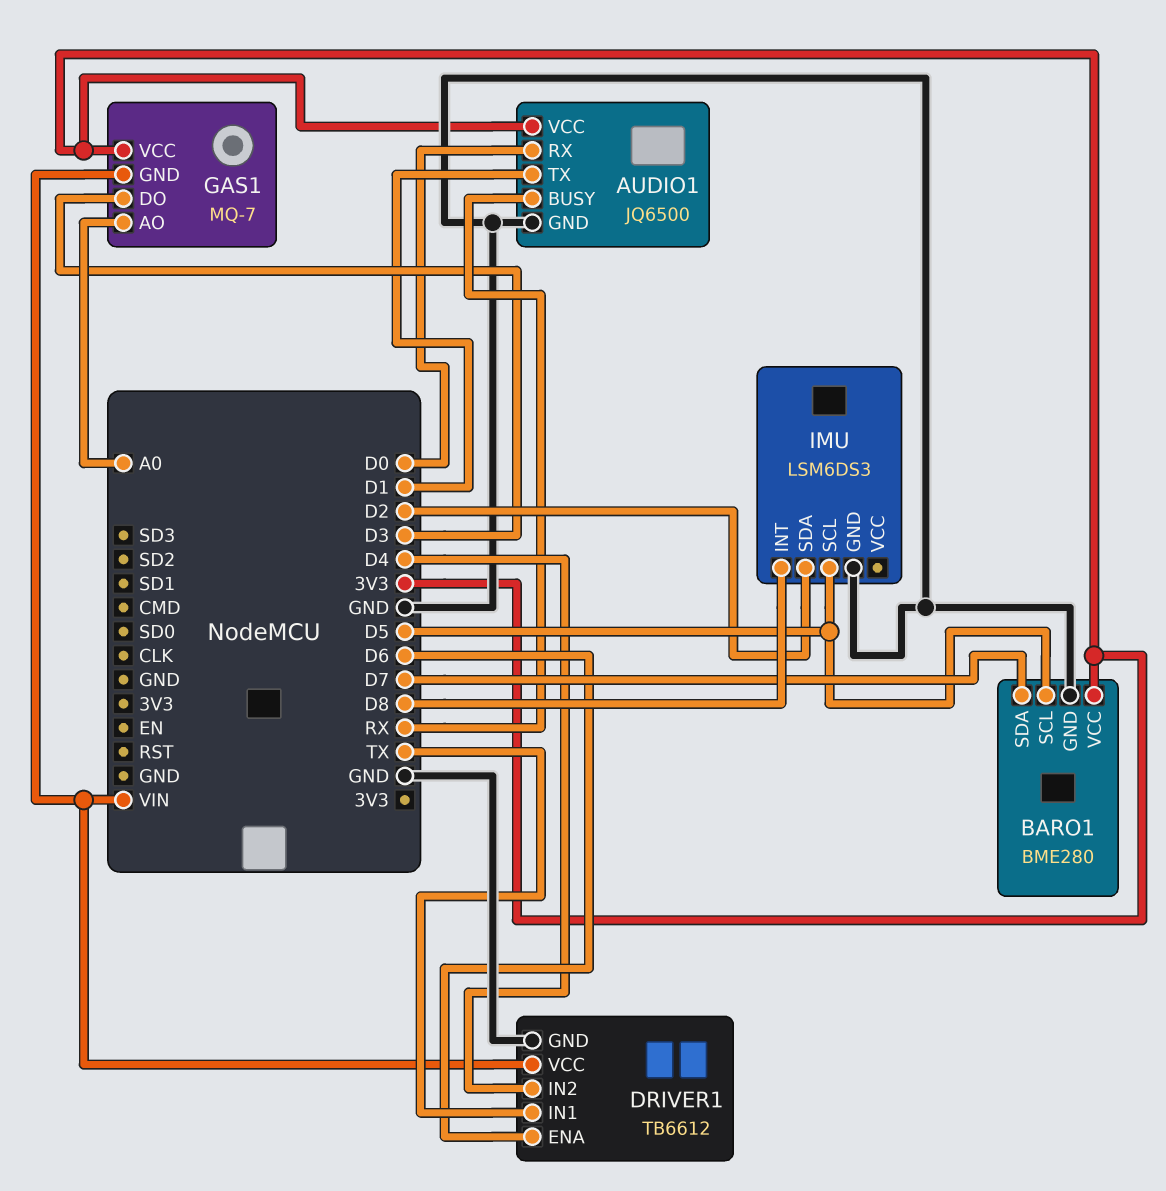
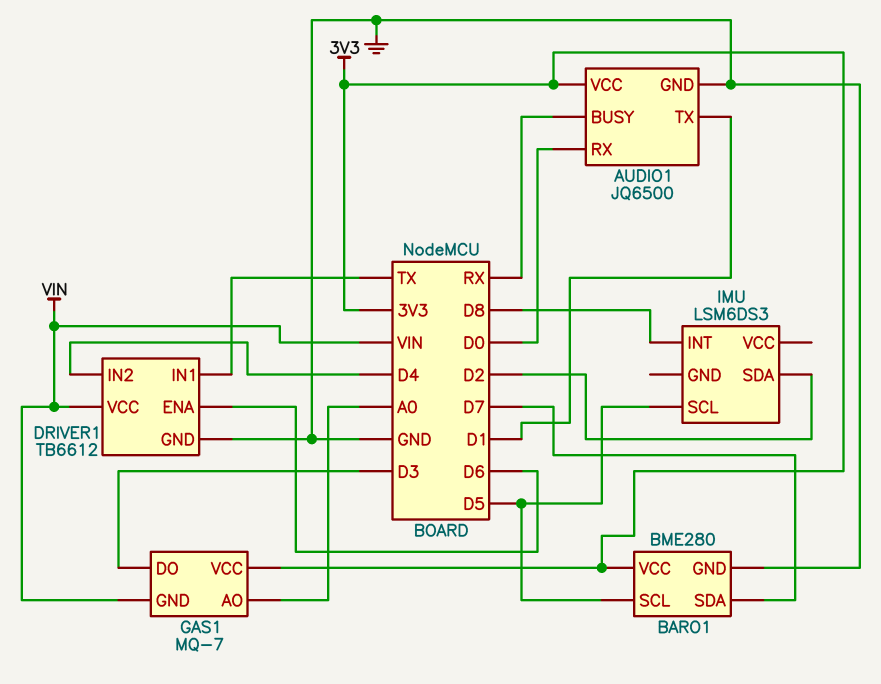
IMU pin GND: GND -> none

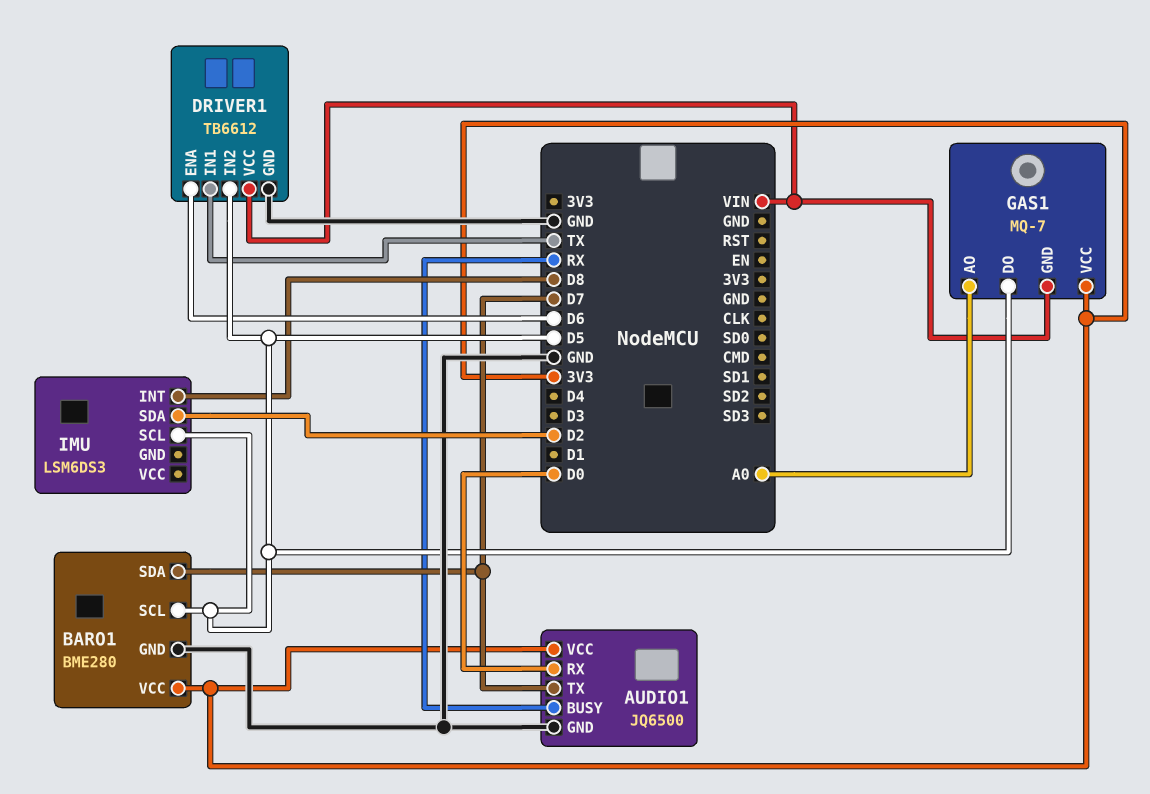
AUDIO1 pin TX: D1 -> D7
DRIVER1 pin IN2: D4 -> D5
GAS1 pin DO: D3 -> D5

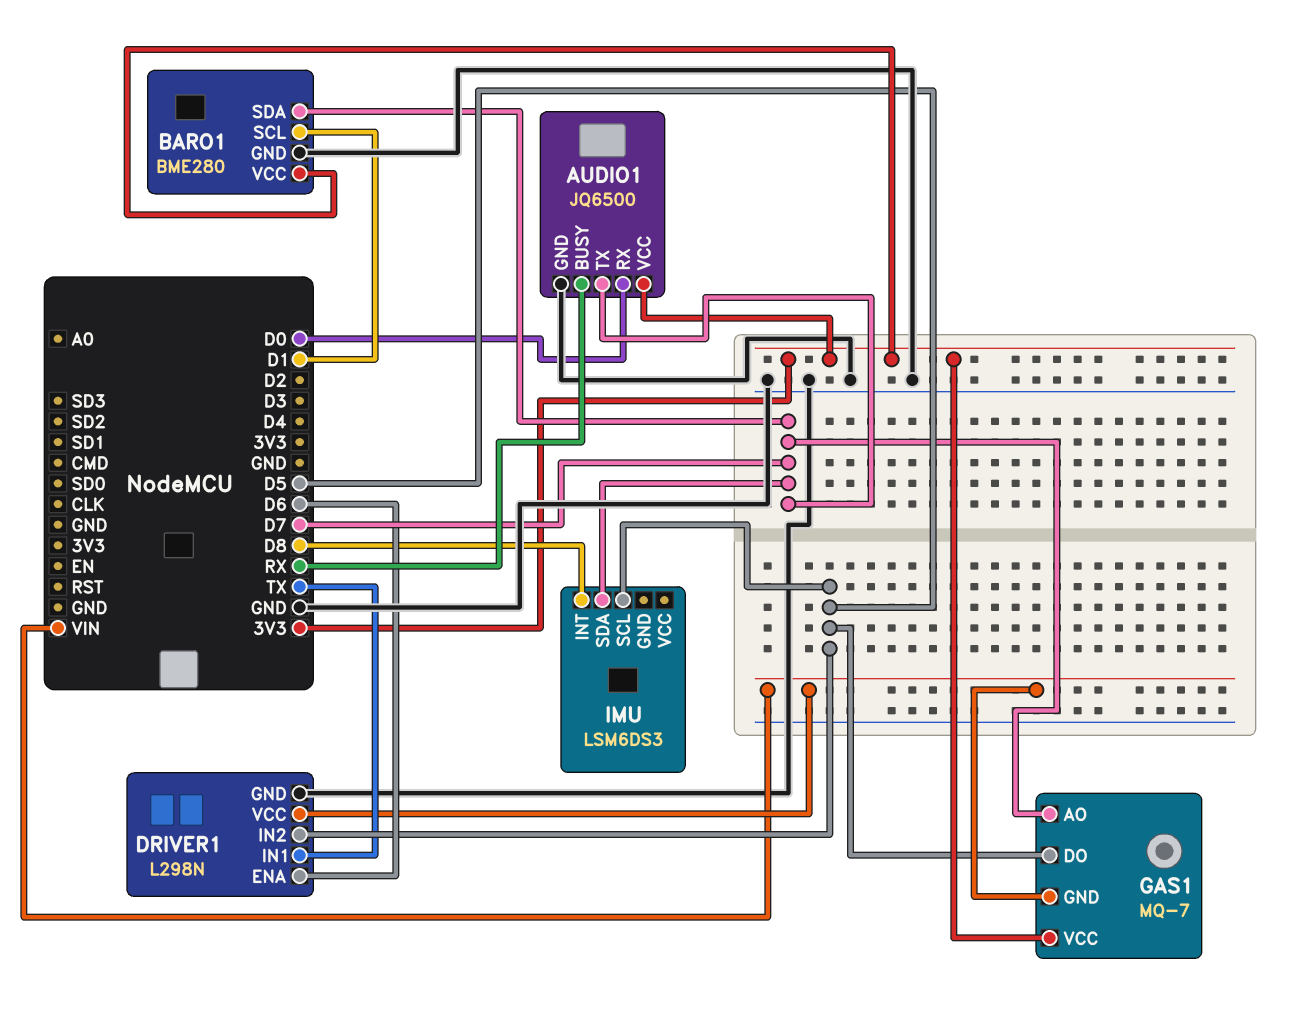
BARO1 pin SCL: D5 -> D1
DRIVER1: TB6612 -> L298N
GAS1 pin AO: A0 -> D7
IMU pin SDA: D2 -> D7

